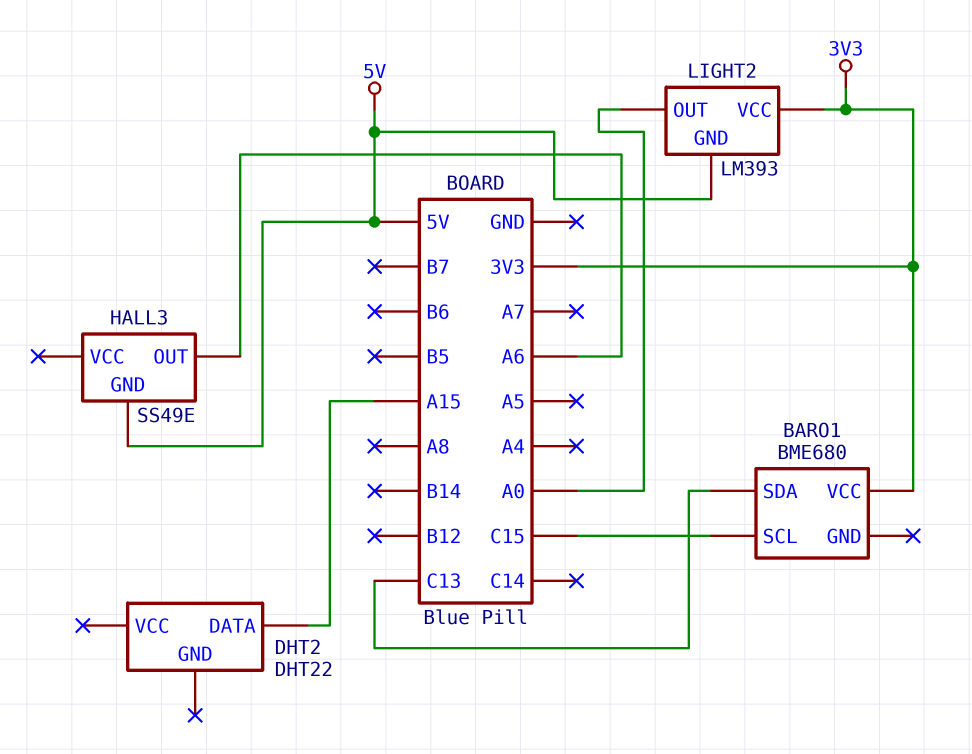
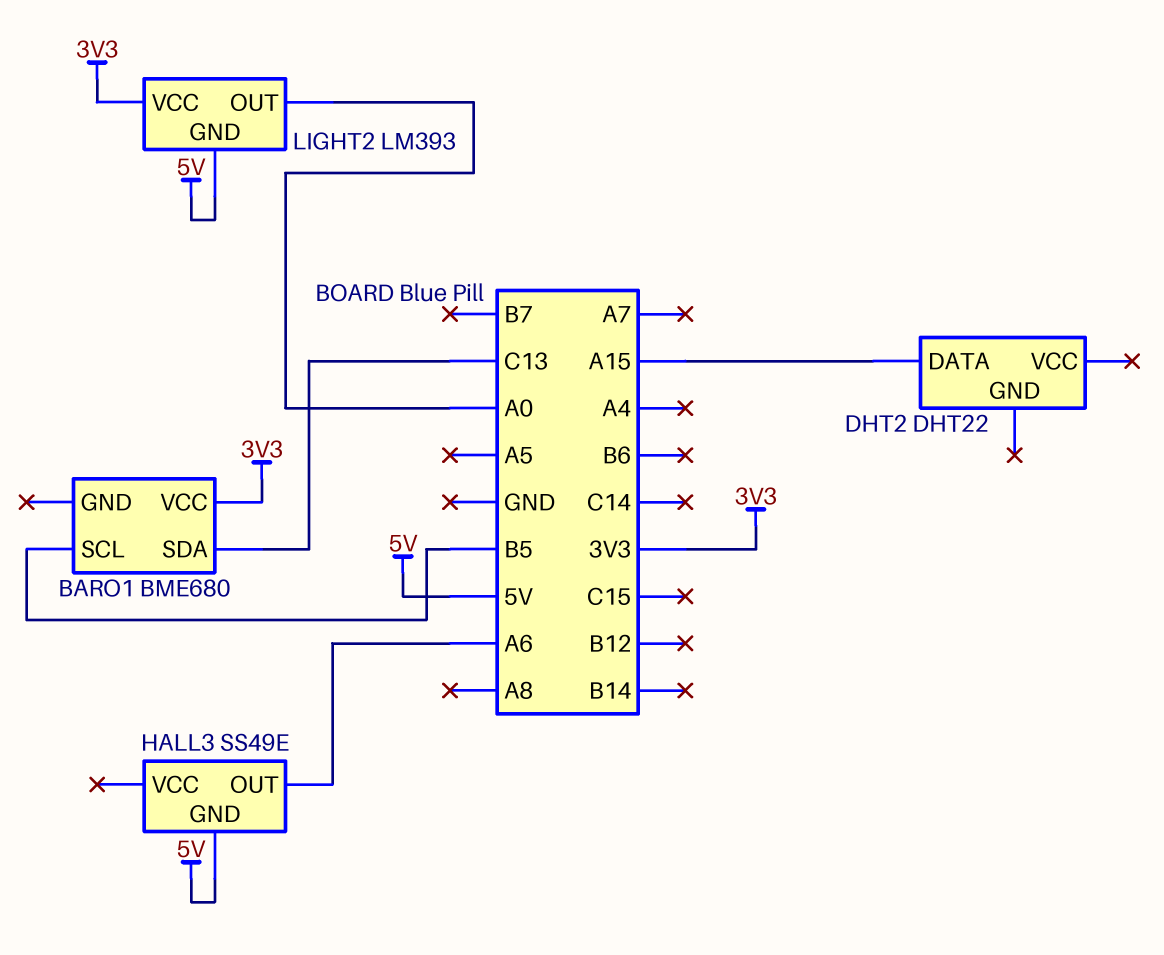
BARO1 pin SCL: C15 -> B5

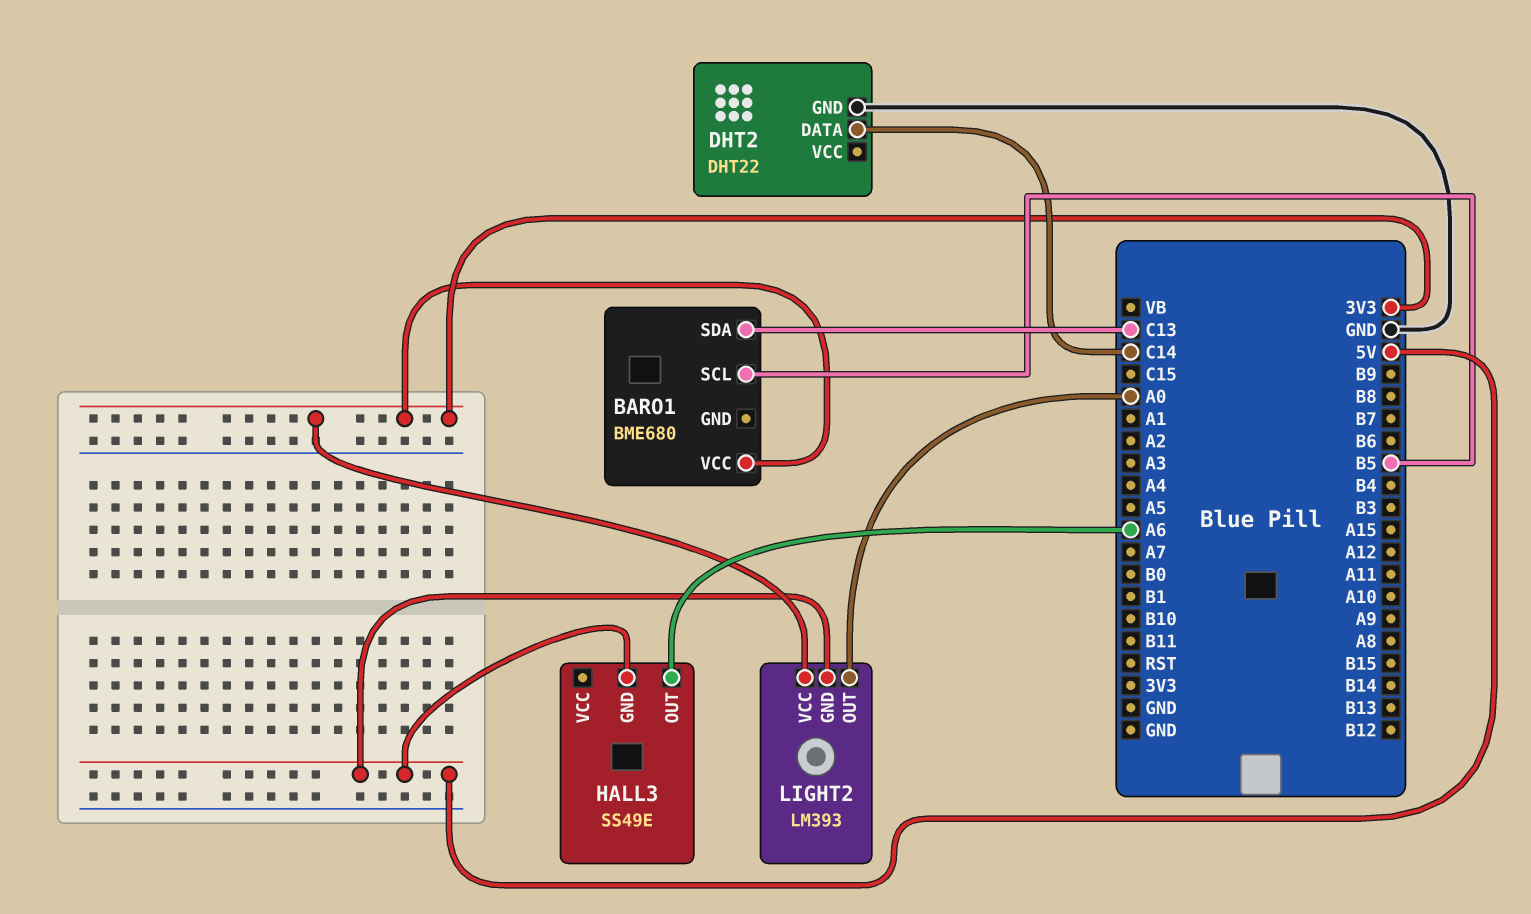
DHT2 pin DATA: A15 -> C14
DHT2 pin GND: none -> GND

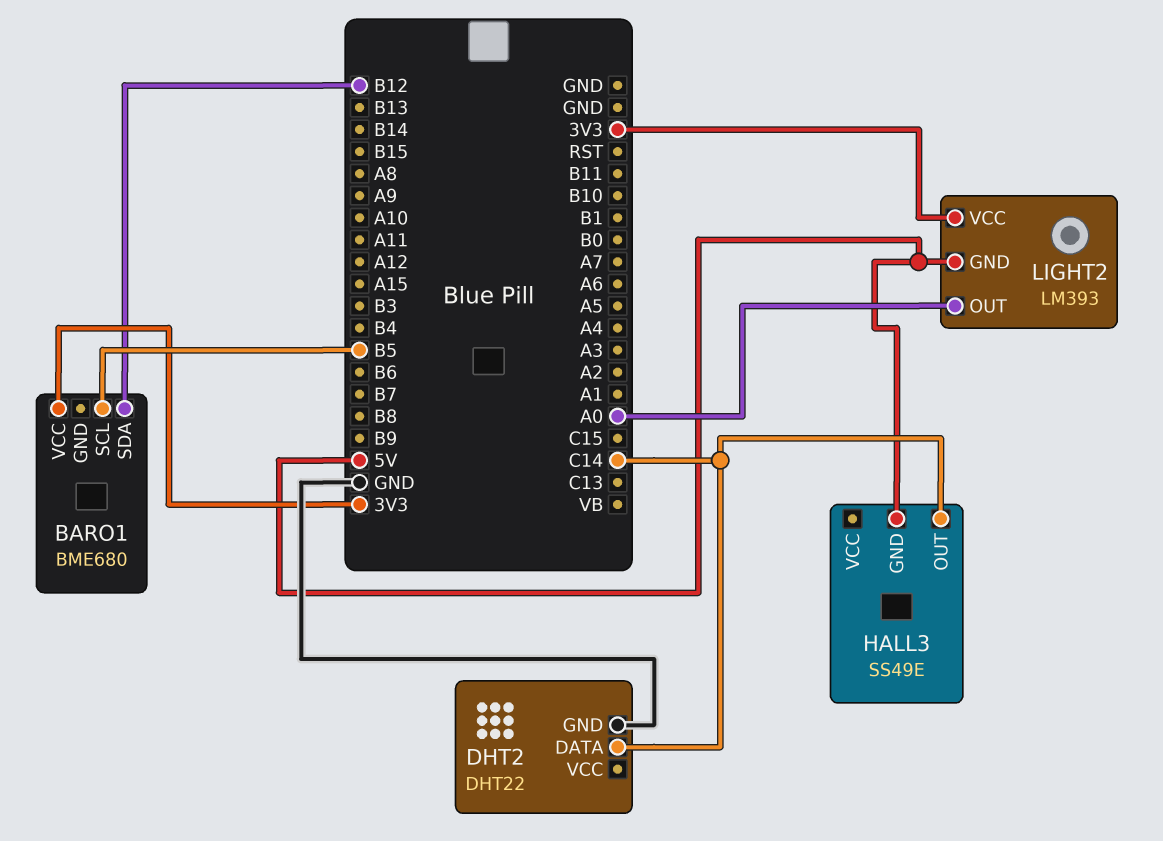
BARO1 pin SDA: C13 -> B12
HALL3 pin OUT: A6 -> C14

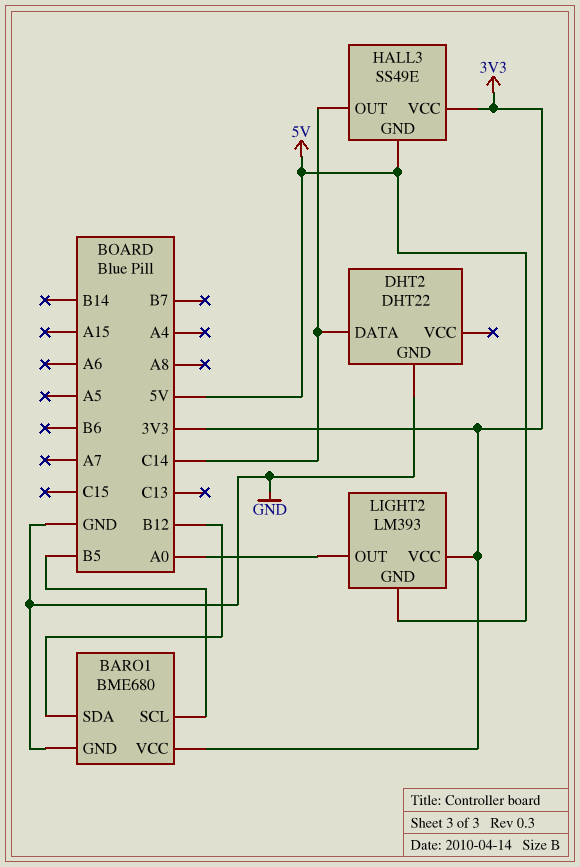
BARO1 pin GND: none -> GND
HALL3 pin VCC: none -> 3V3

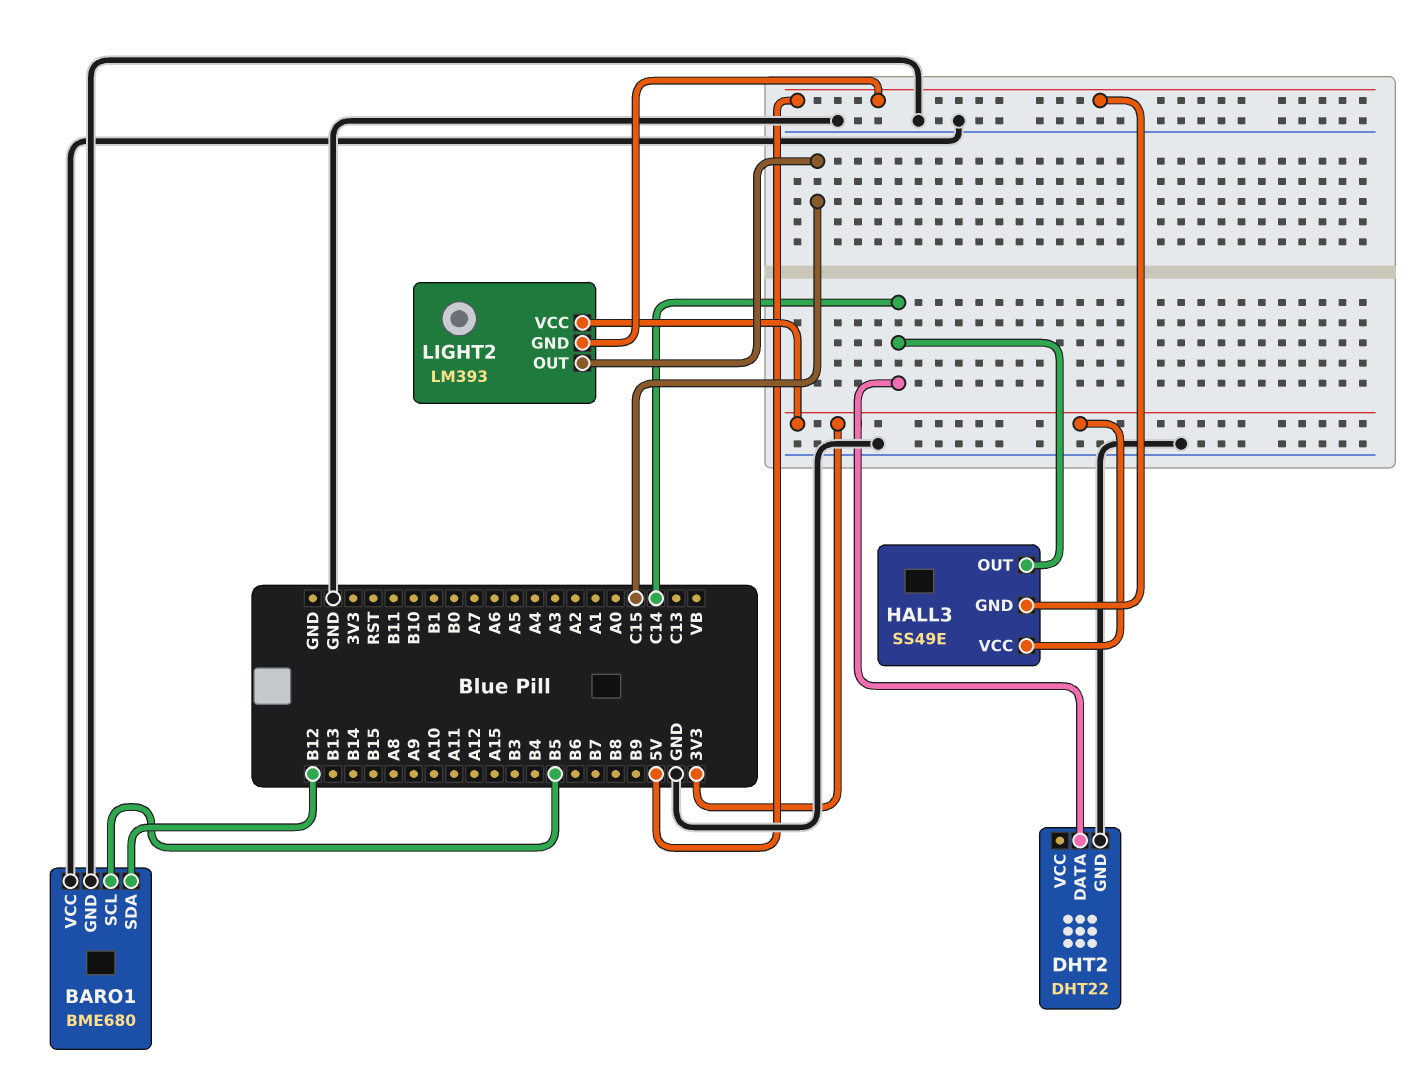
BARO1 pin VCC: 3V3 -> GND
LIGHT2 pin OUT: A0 -> C15

